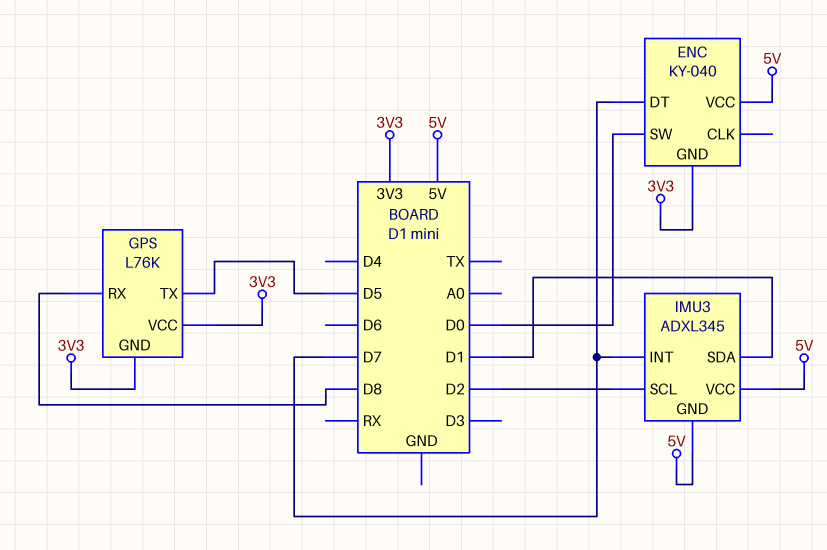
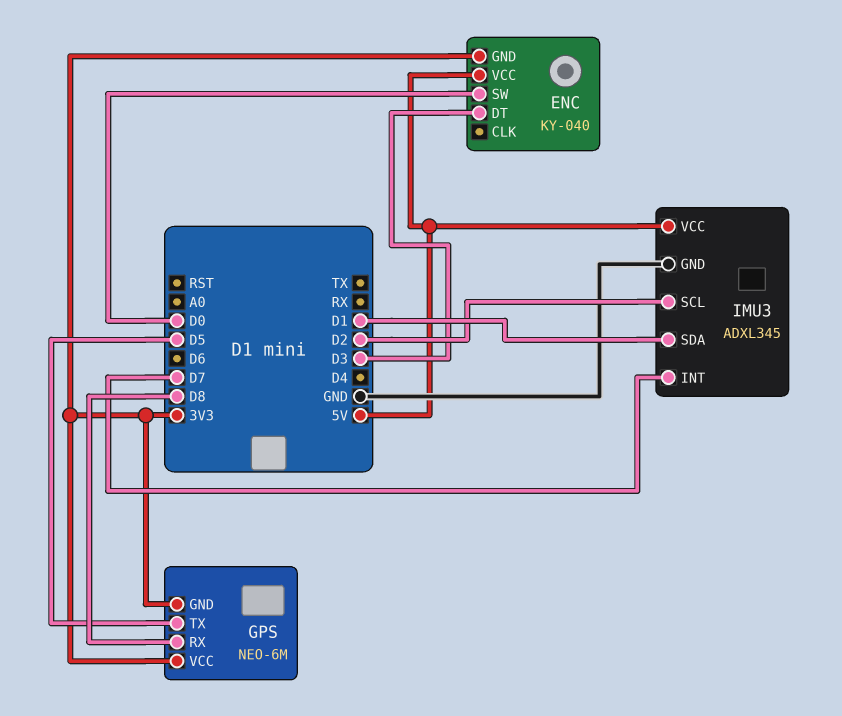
ENC pin DT: D7 -> D3
GPS: L76K -> NEO-6M
IMU3 pin GND: 5V -> GND

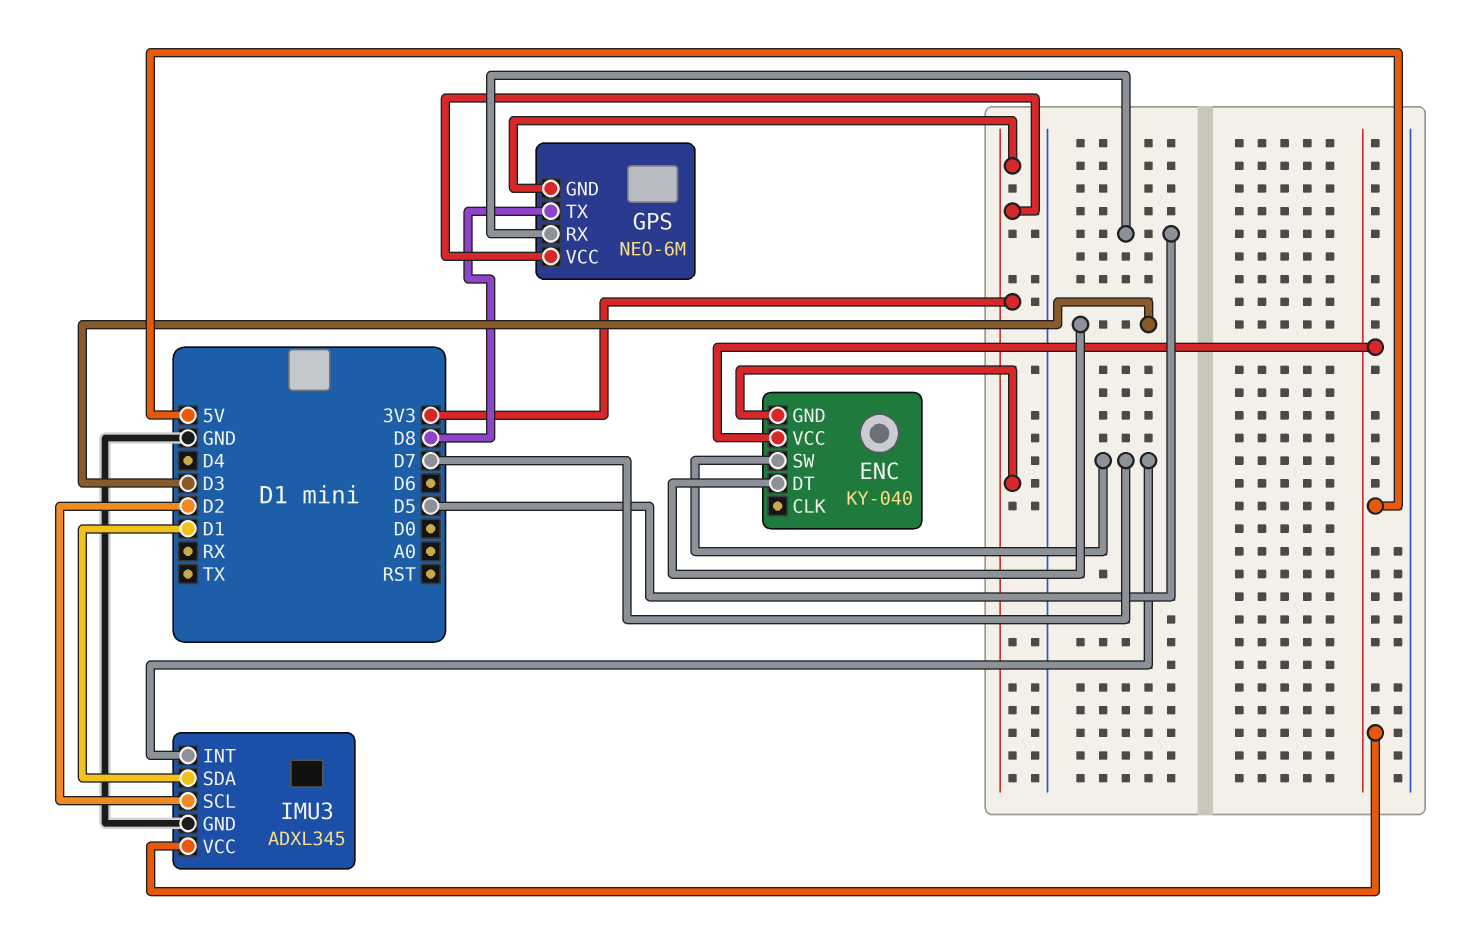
ENC pin SW: D0 -> D7
GPS pin RX: D8 -> D5
GPS pin TX: D5 -> D8

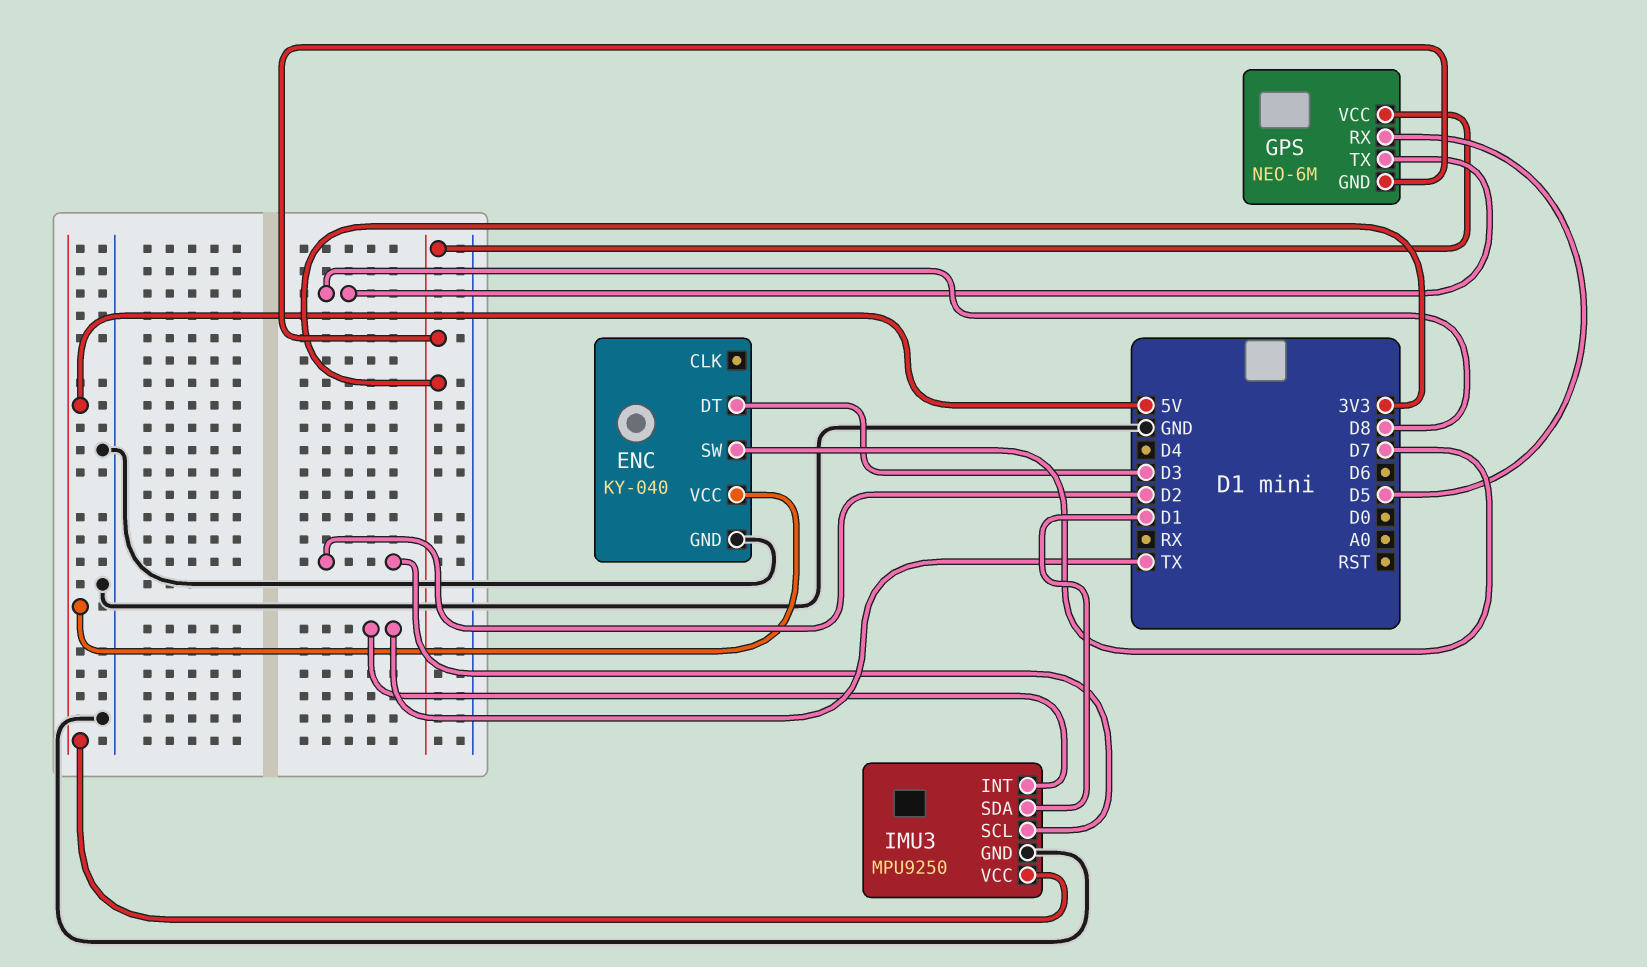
ENC pin GND: 3V3 -> GND
IMU3: ADXL345 -> MPU9250
IMU3 pin INT: D7 -> TX

